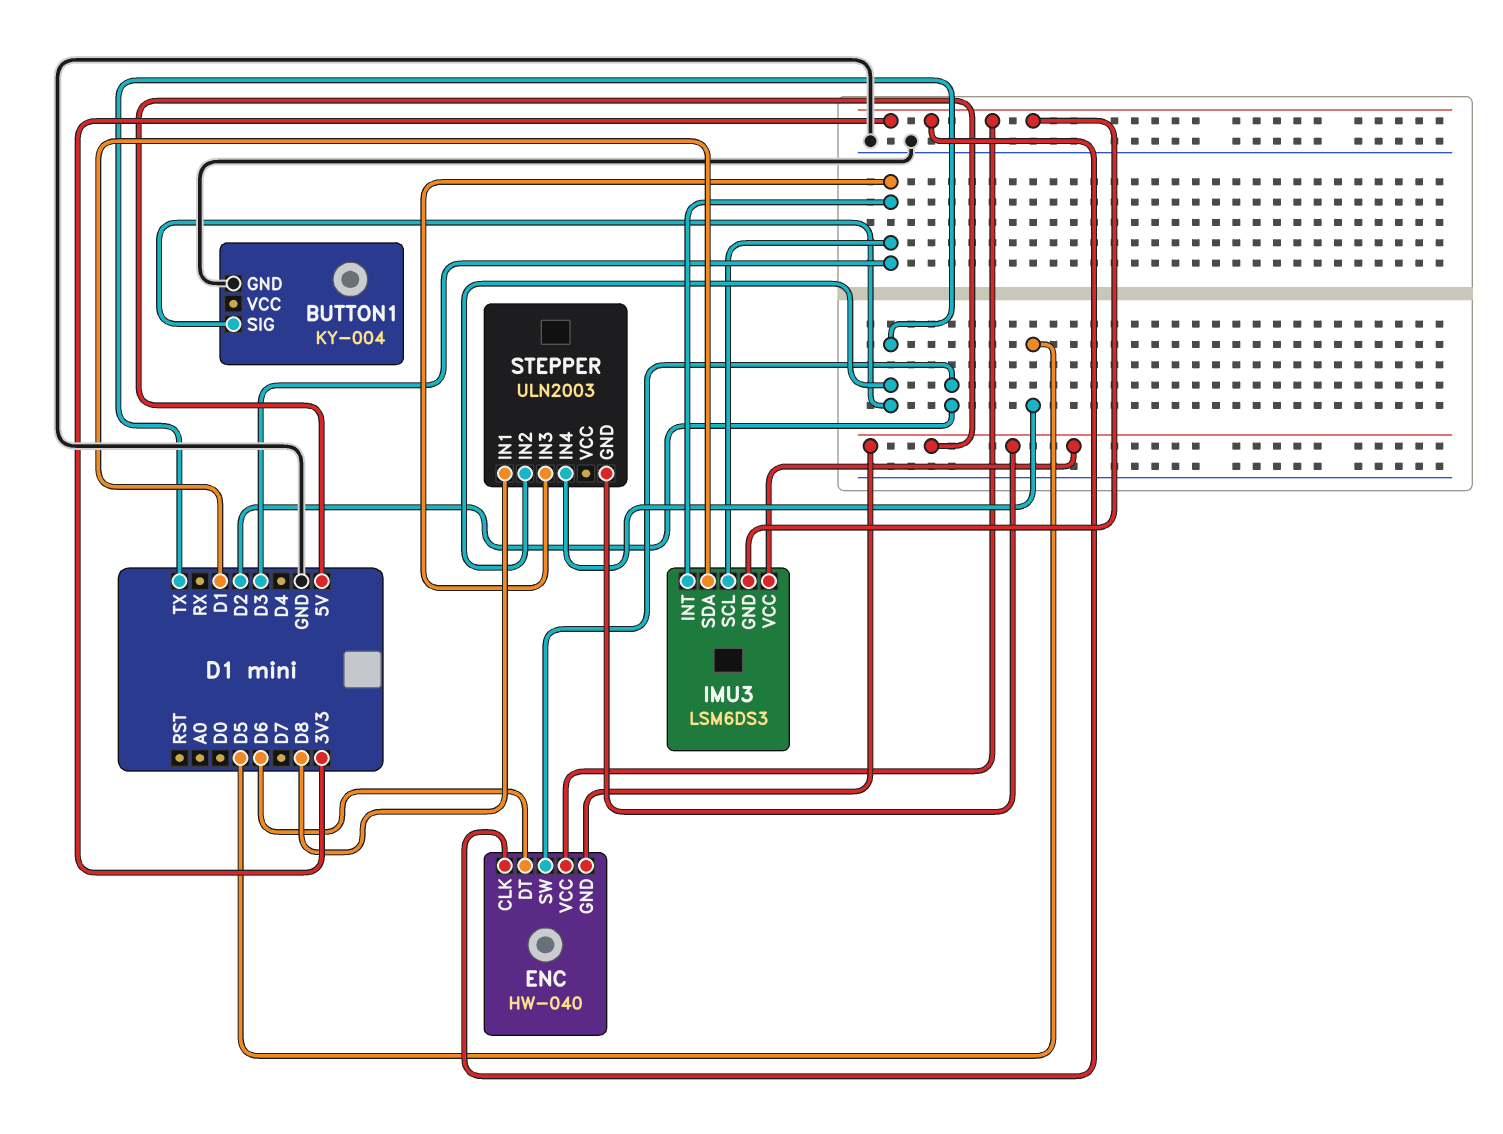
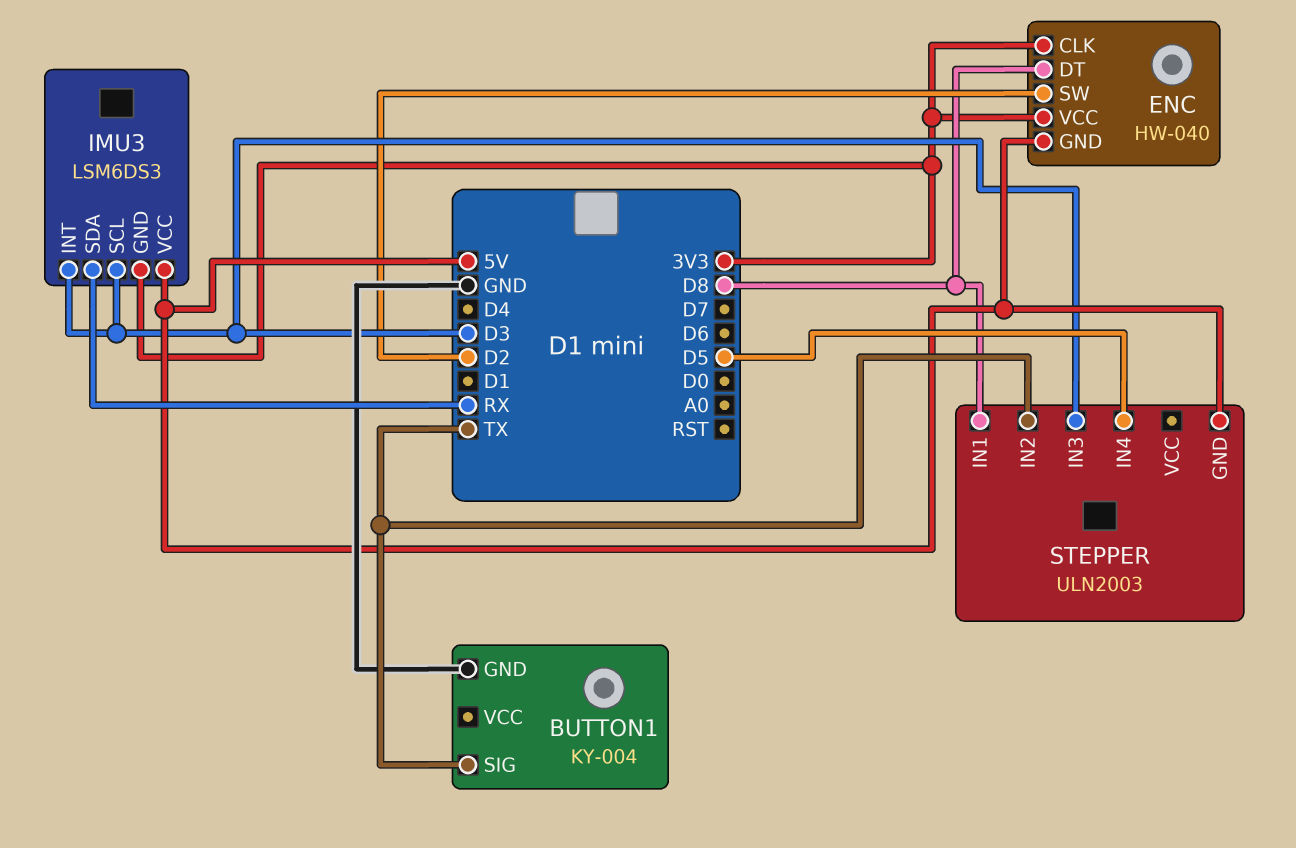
ENC pin DT: D6 -> D8
IMU3 pin SDA: D1 -> RX

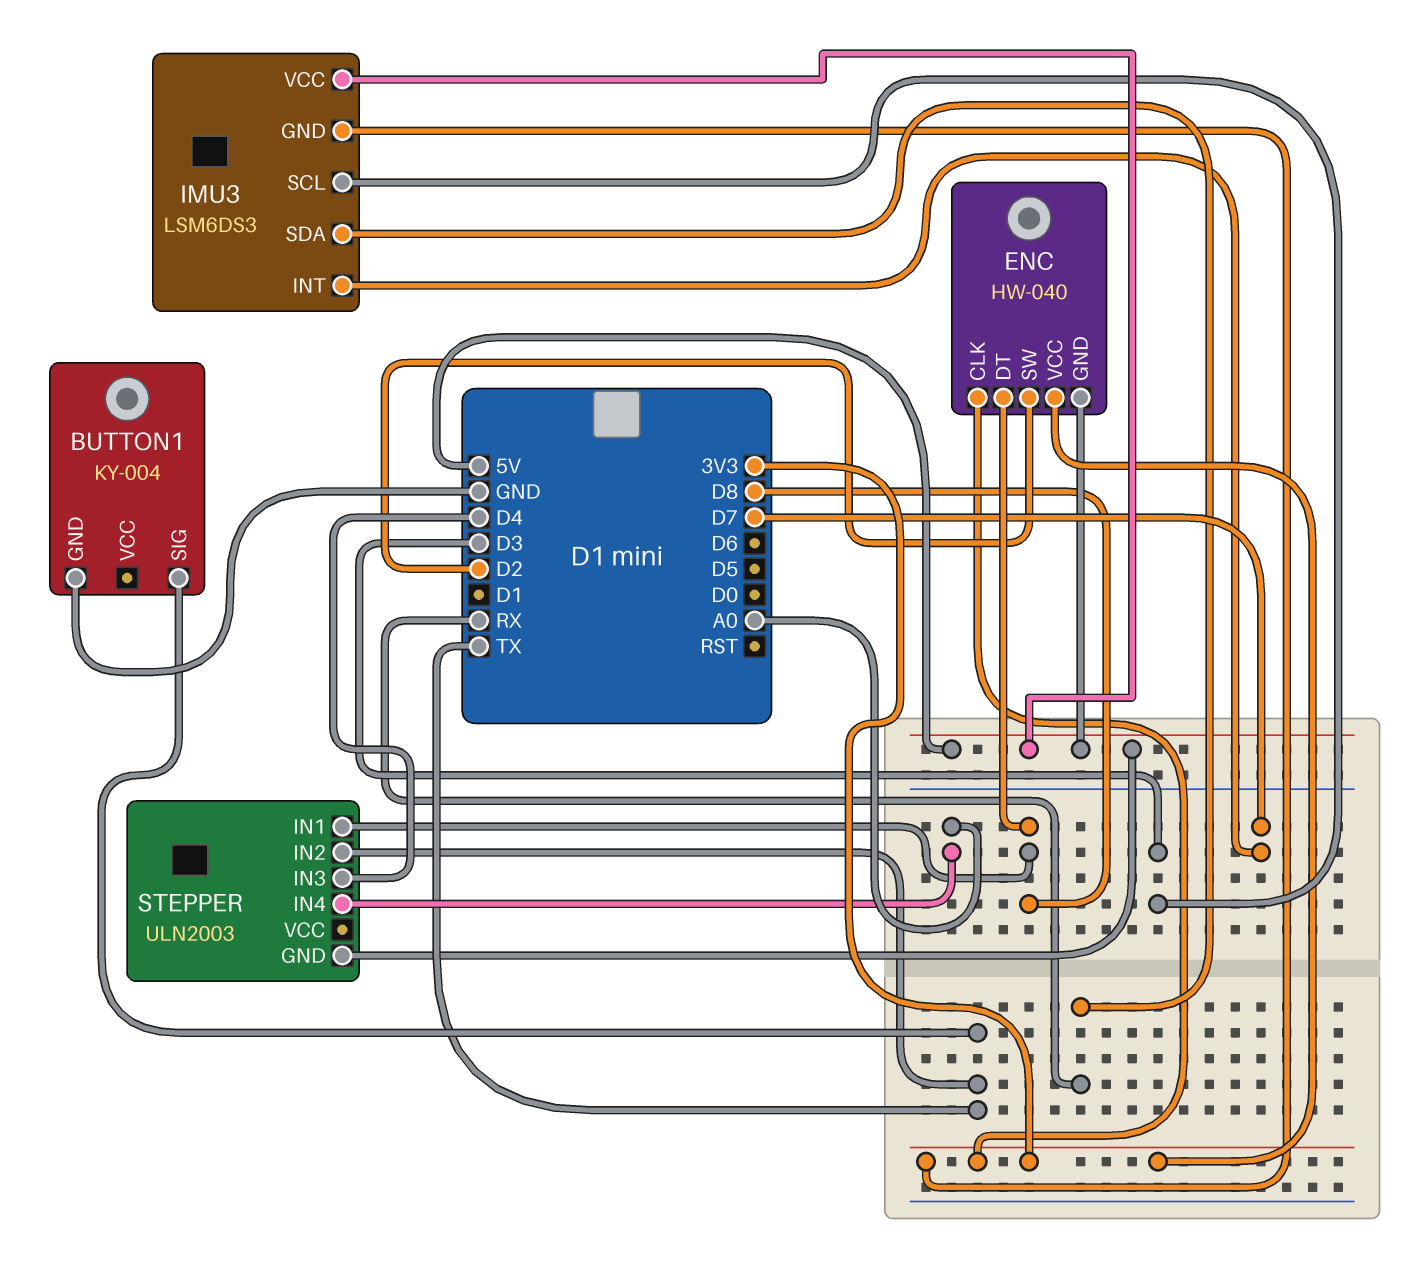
IMU3 pin INT: D3 -> D7
STEPPER pin IN3: D3 -> D4
STEPPER pin IN4: D5 -> A0

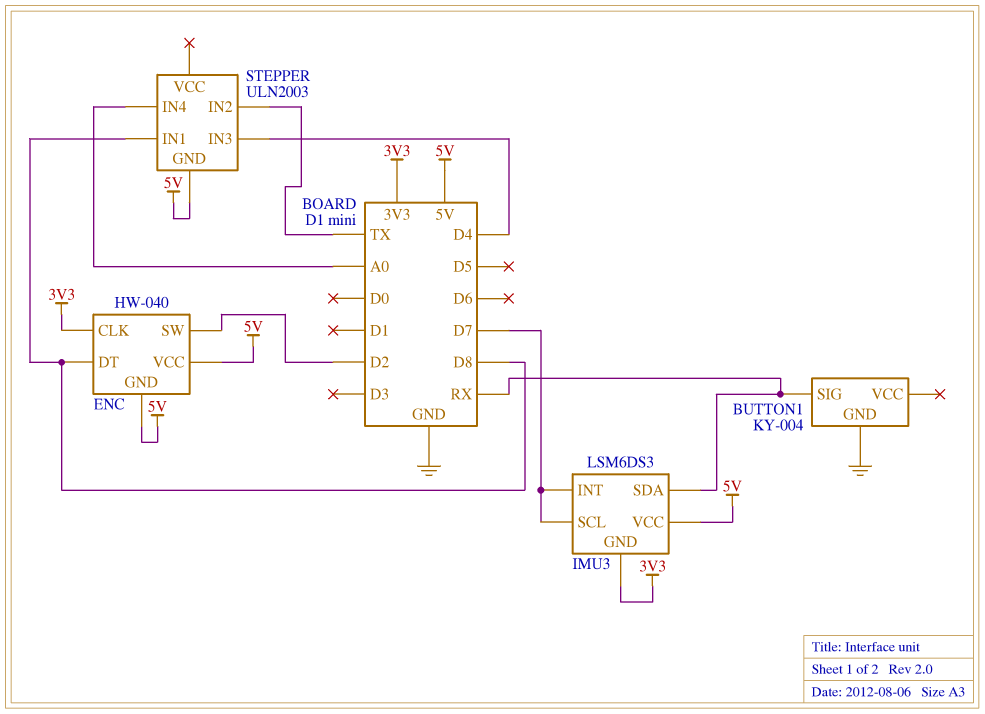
BUTTON1 pin SIG: TX -> RX
ENC pin VCC: 3V3 -> 5V
IMU3 pin SCL: D3 -> D7

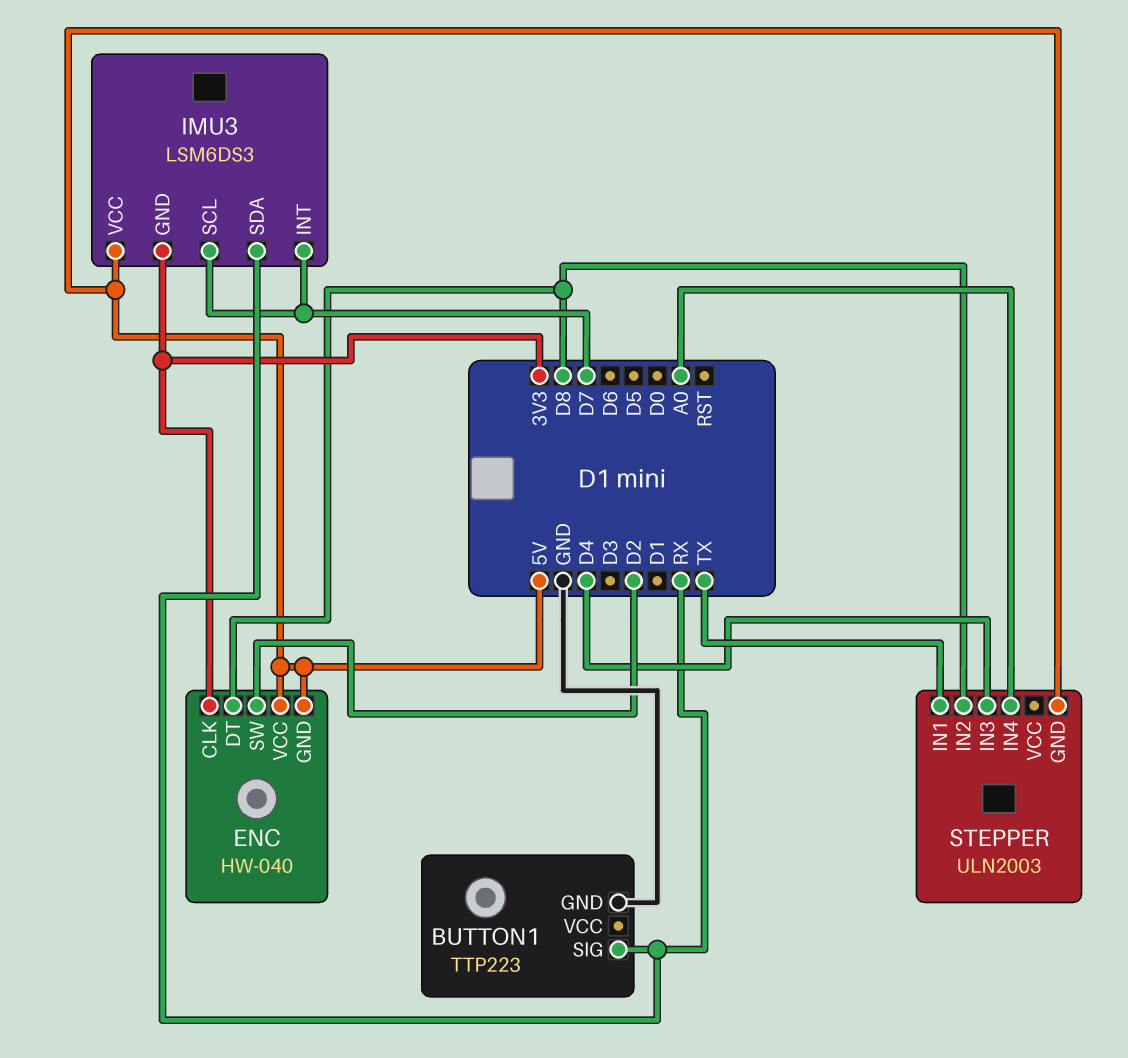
BUTTON1: KY-004 -> TTP223
STEPPER pin IN1: D8 -> TX
STEPPER pin IN2: TX -> D8

